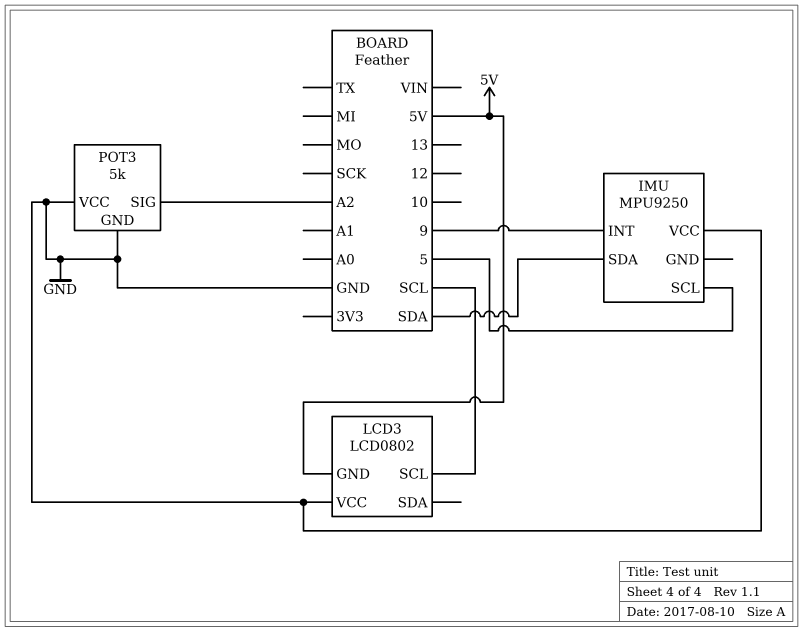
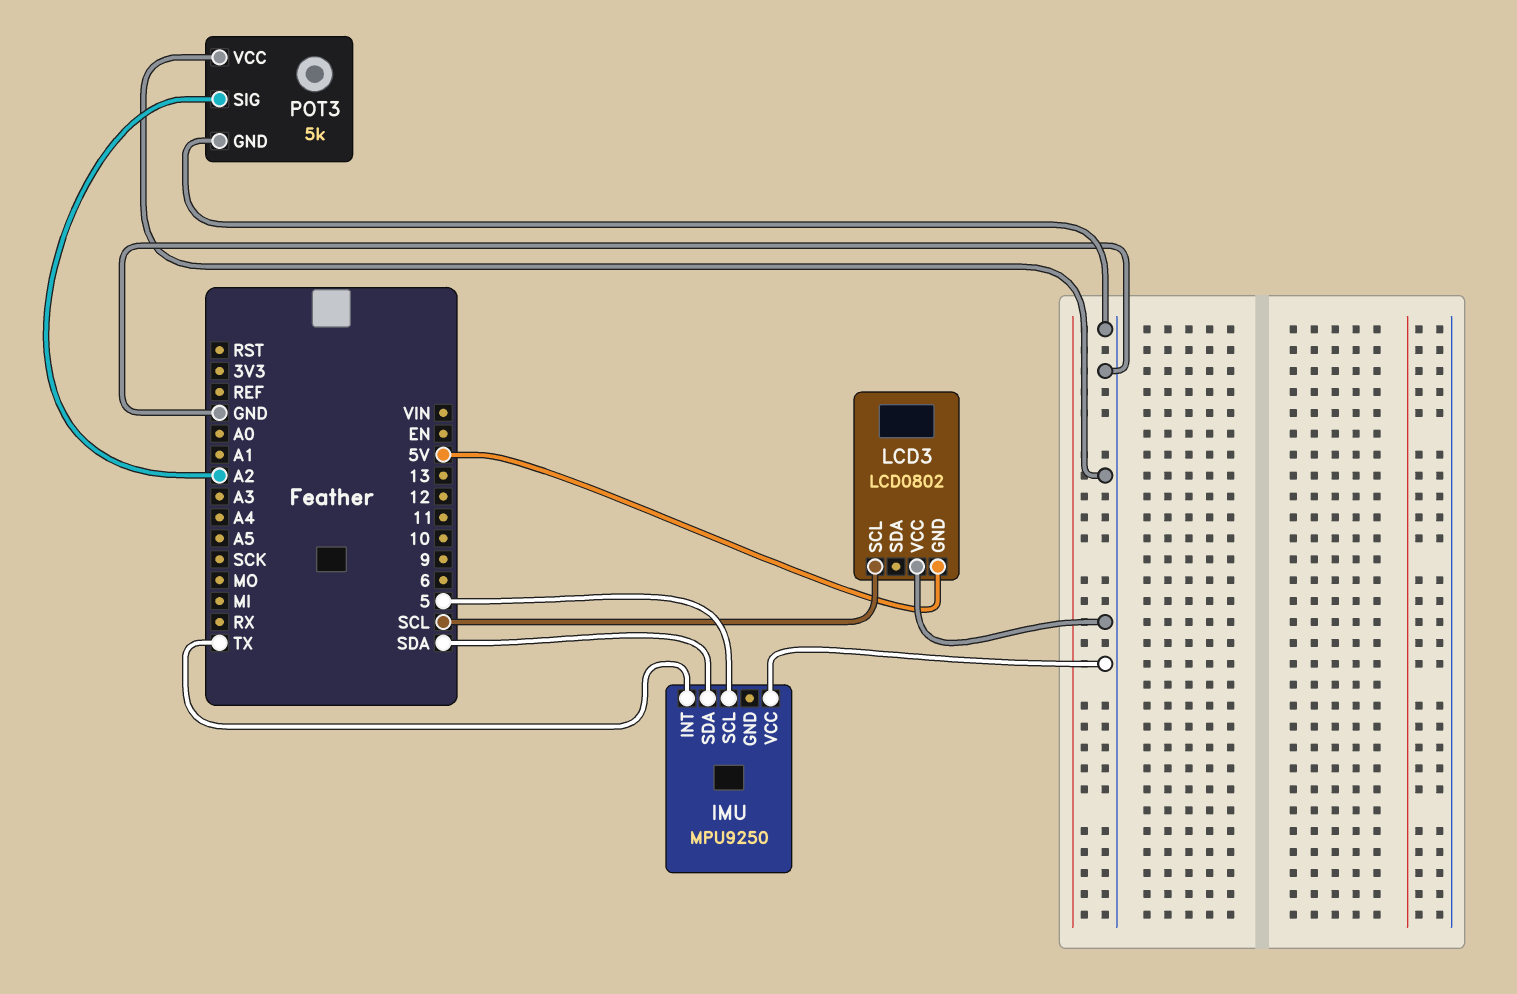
IMU pin INT: 9 -> TX

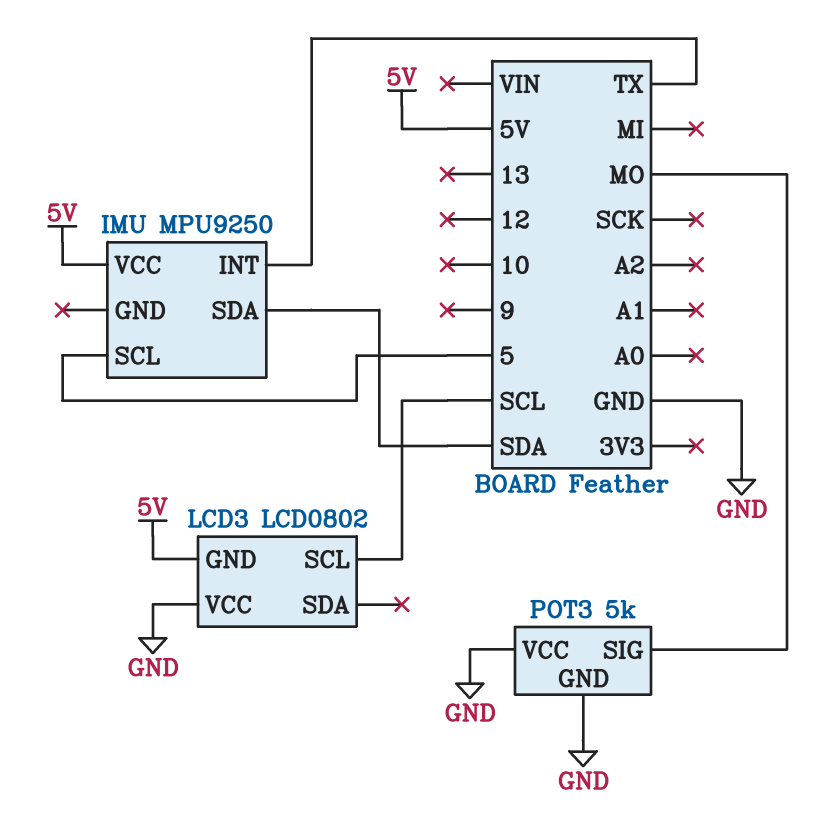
IMU pin VCC: GND -> 5V
POT3 pin SIG: A2 -> MO

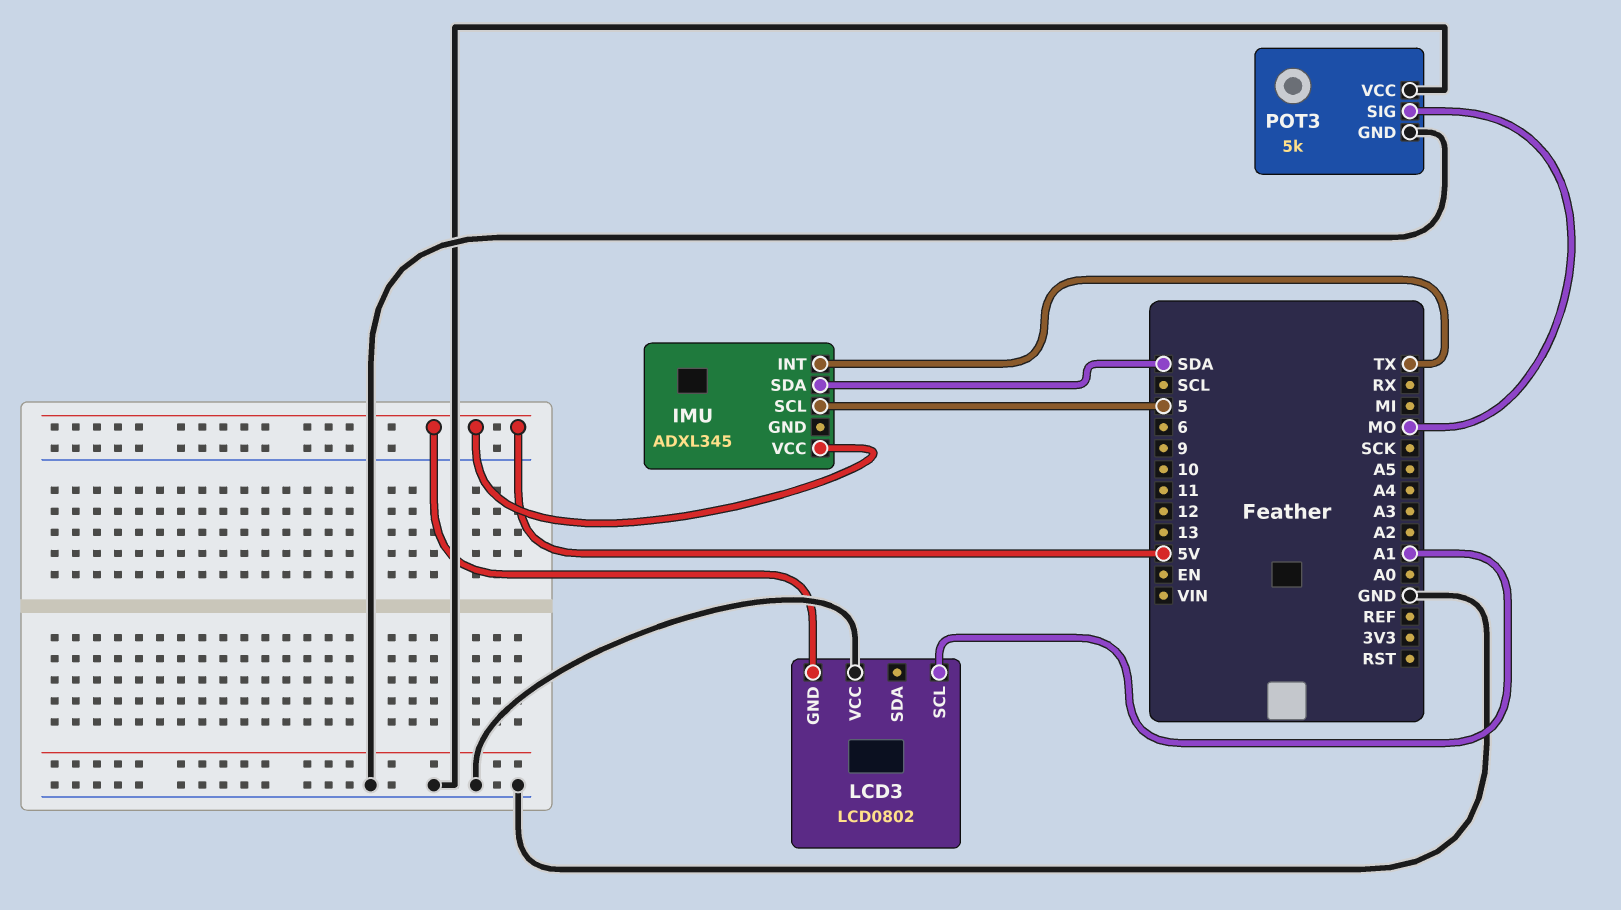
IMU: MPU9250 -> ADXL345
LCD3 pin SCL: SCL -> A1

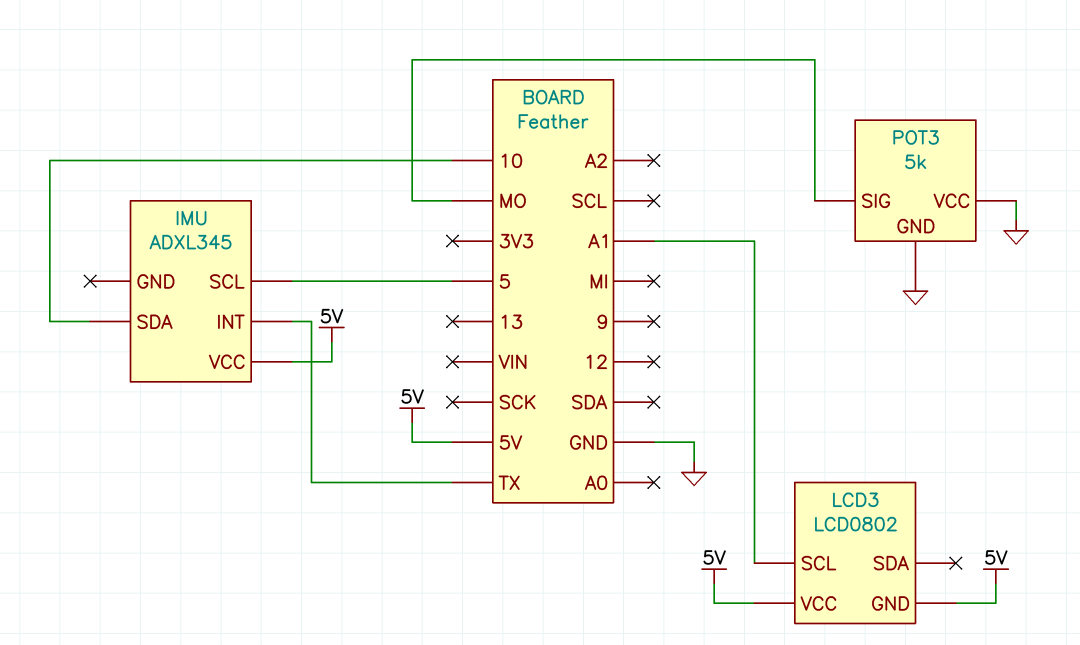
IMU pin SDA: SDA -> 10
LCD3 pin VCC: GND -> 5V

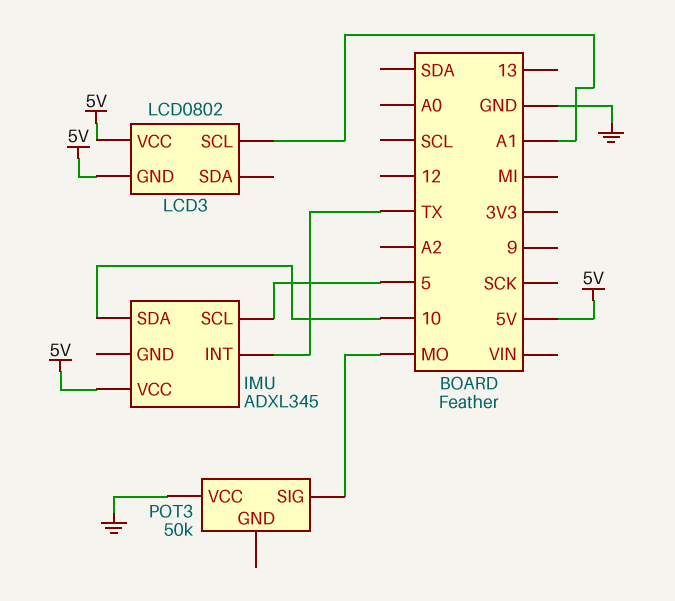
POT3: 5k -> 50k
POT3 pin GND: GND -> none

